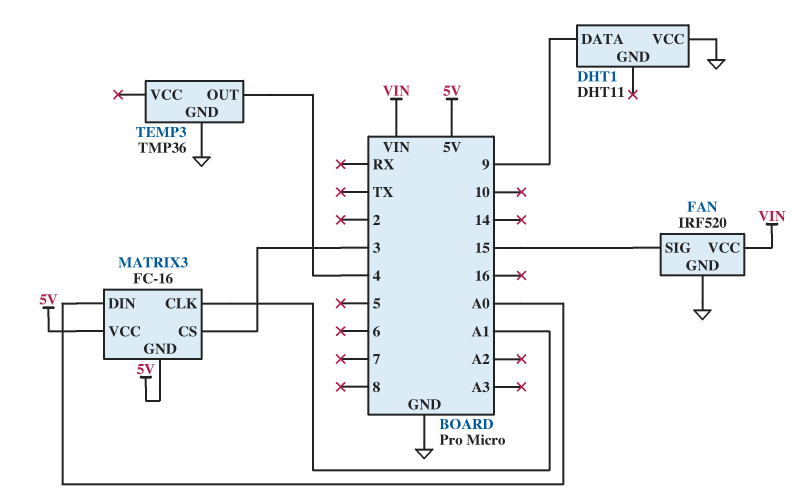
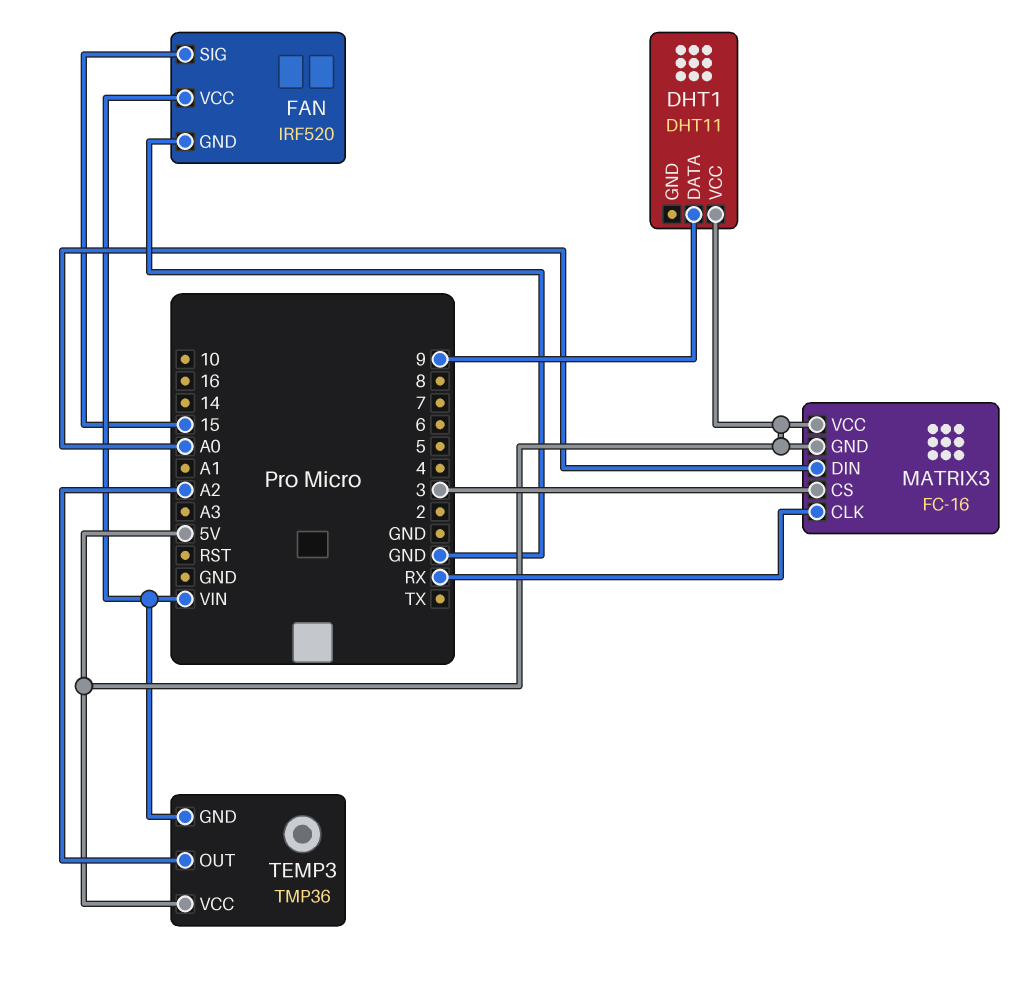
DHT1 pin VCC: GND -> 5V
MATRIX3 pin CLK: A1 -> RX
TEMP3 pin GND: GND -> VIN
TEMP3 pin OUT: 4 -> A2
TEMP3 pin VCC: none -> 5V

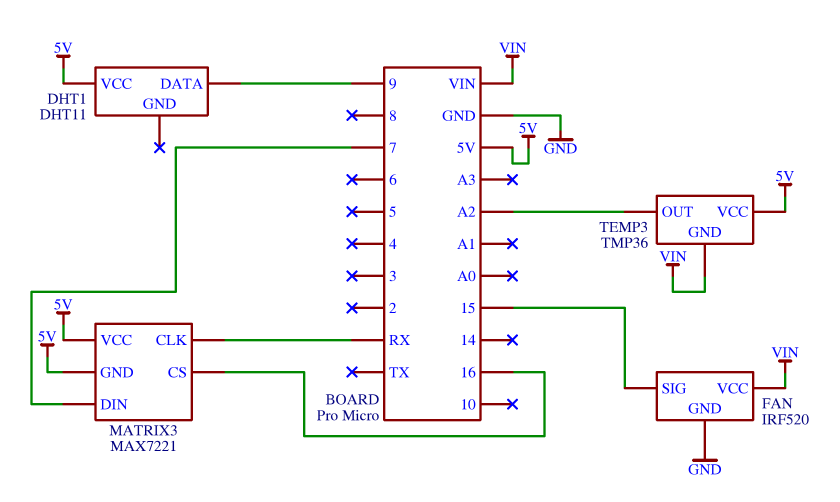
MATRIX3: FC-16 -> MAX7221
MATRIX3 pin CS: 3 -> 16
MATRIX3 pin DIN: A0 -> 7

